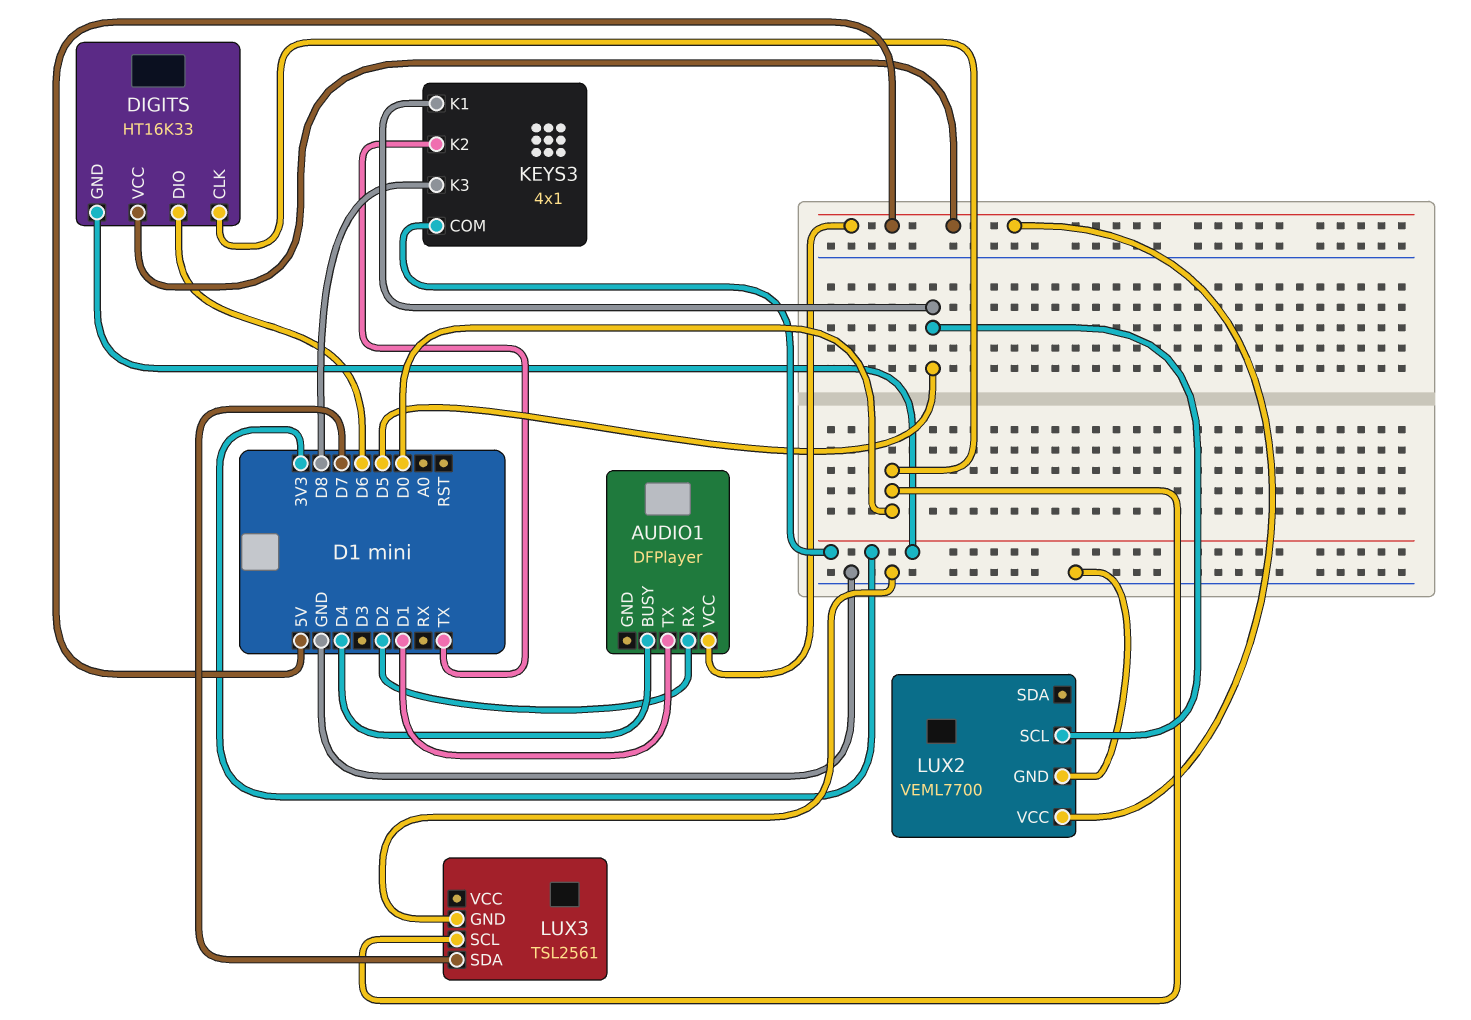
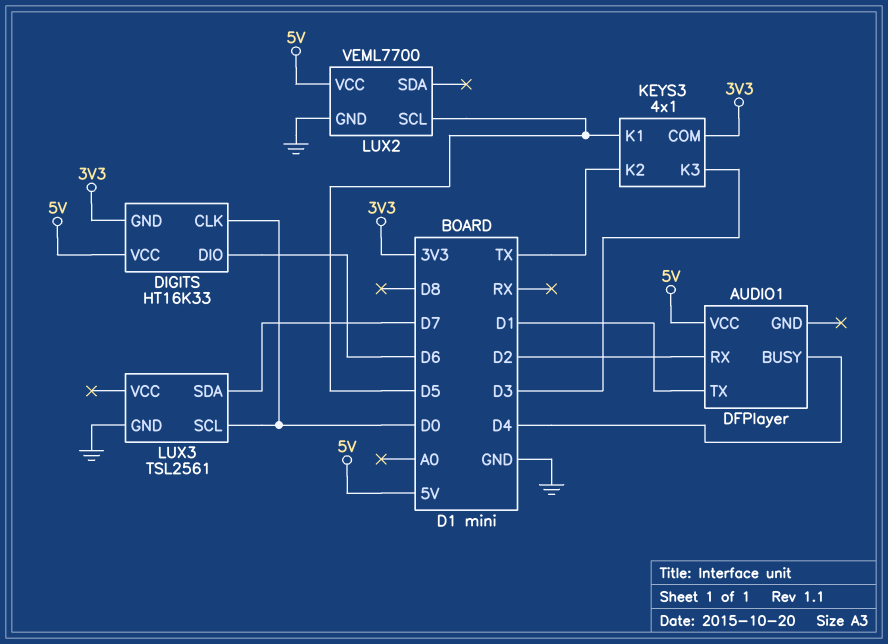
KEYS3 pin K3: D8 -> D3

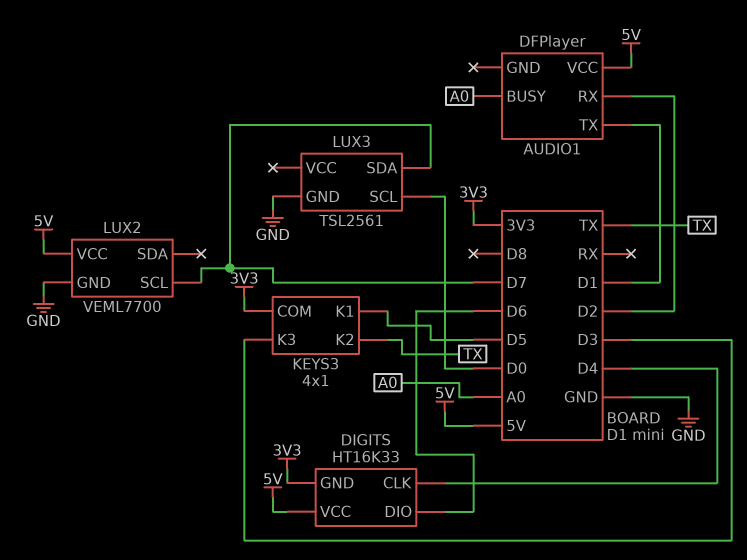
AUDIO1 pin BUSY: D4 -> A0
DIGITS pin CLK: D0 -> D4
LUX2 pin SCL: D5 -> D7

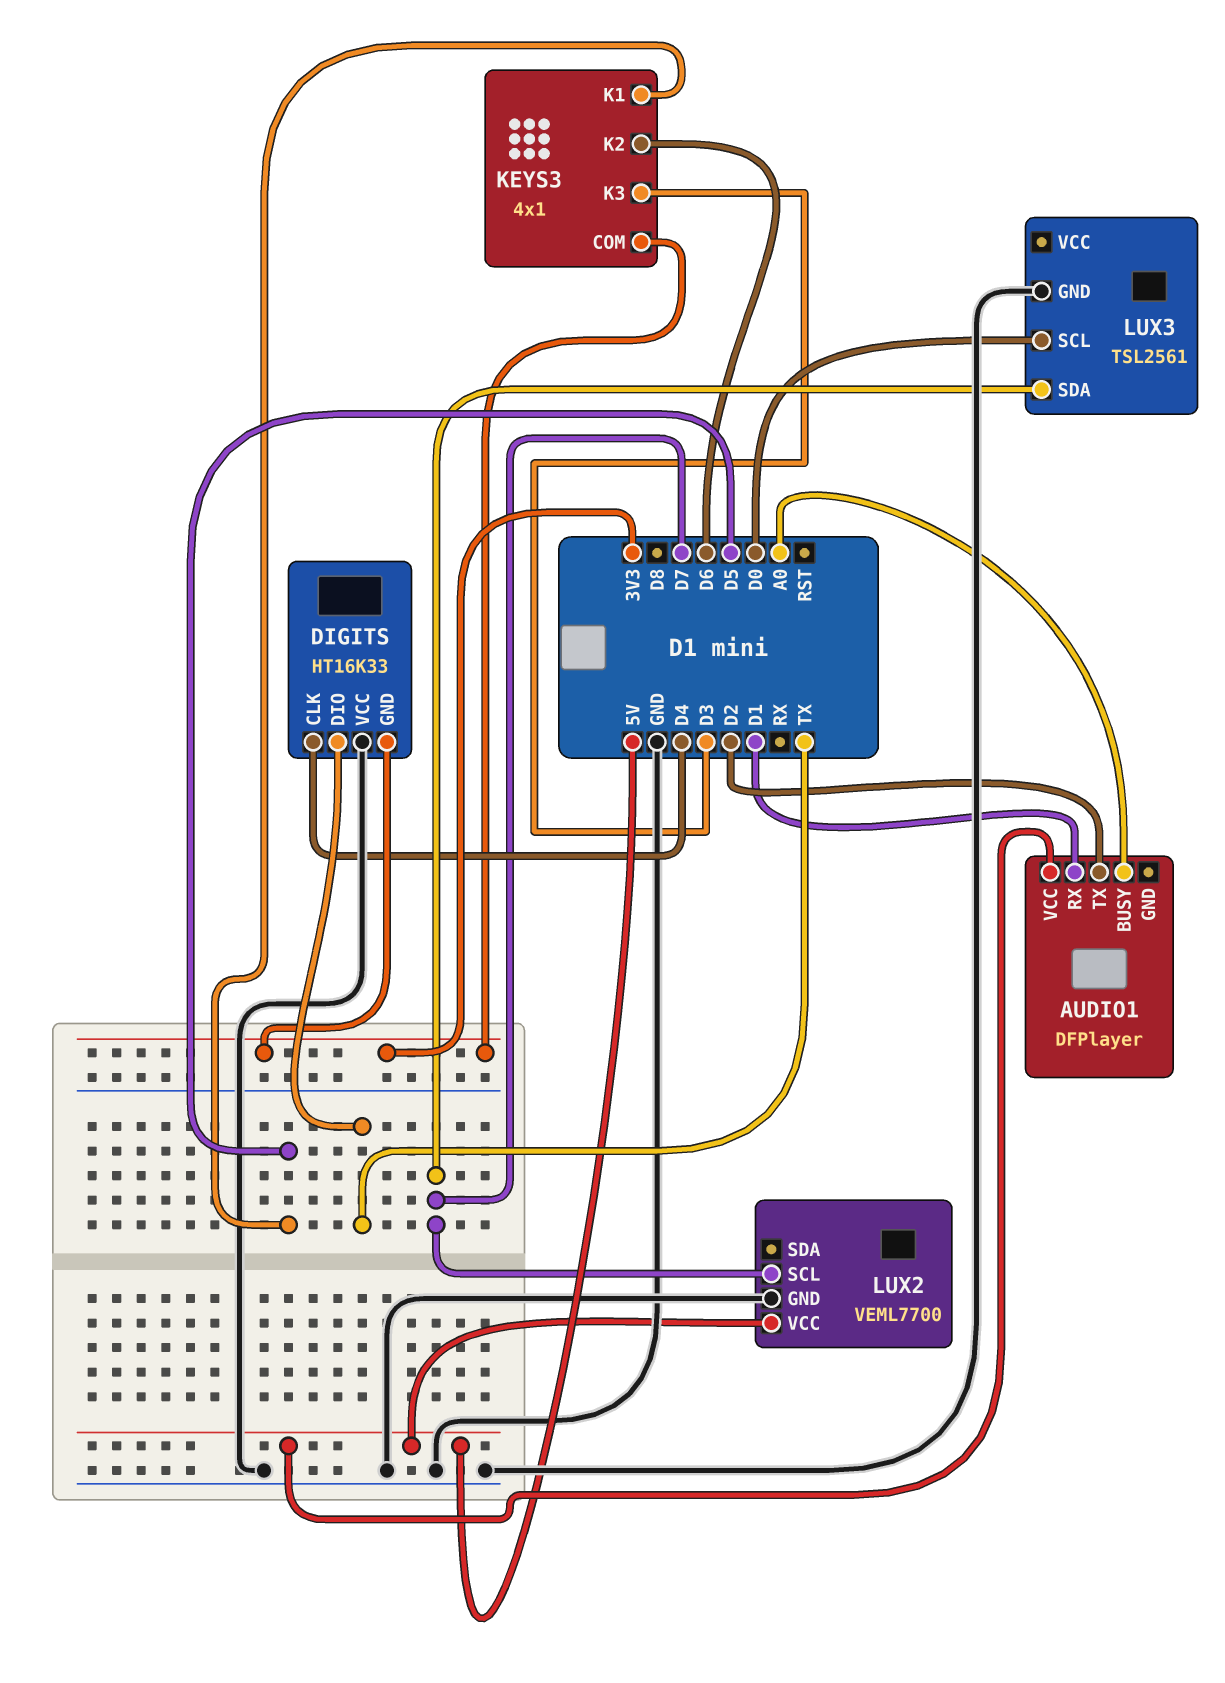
AUDIO1 pin RX: D2 -> D1
AUDIO1 pin TX: D1 -> D2
DIGITS pin DIO: D6 -> TX
DIGITS pin VCC: 5V -> GND
KEYS3 pin K2: TX -> D6

